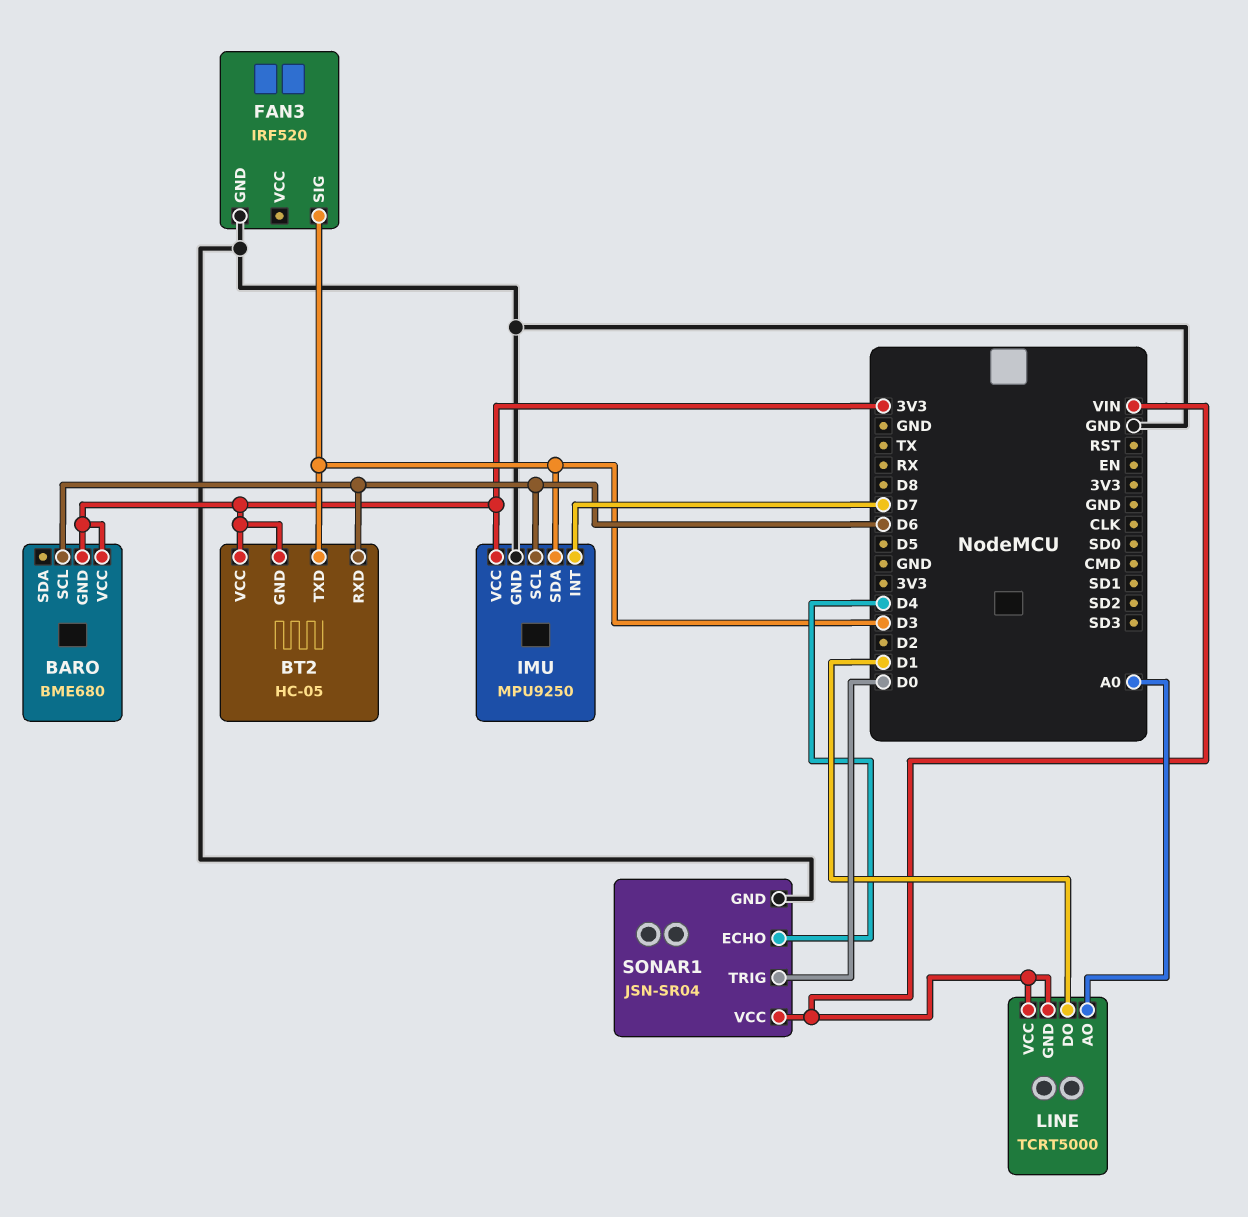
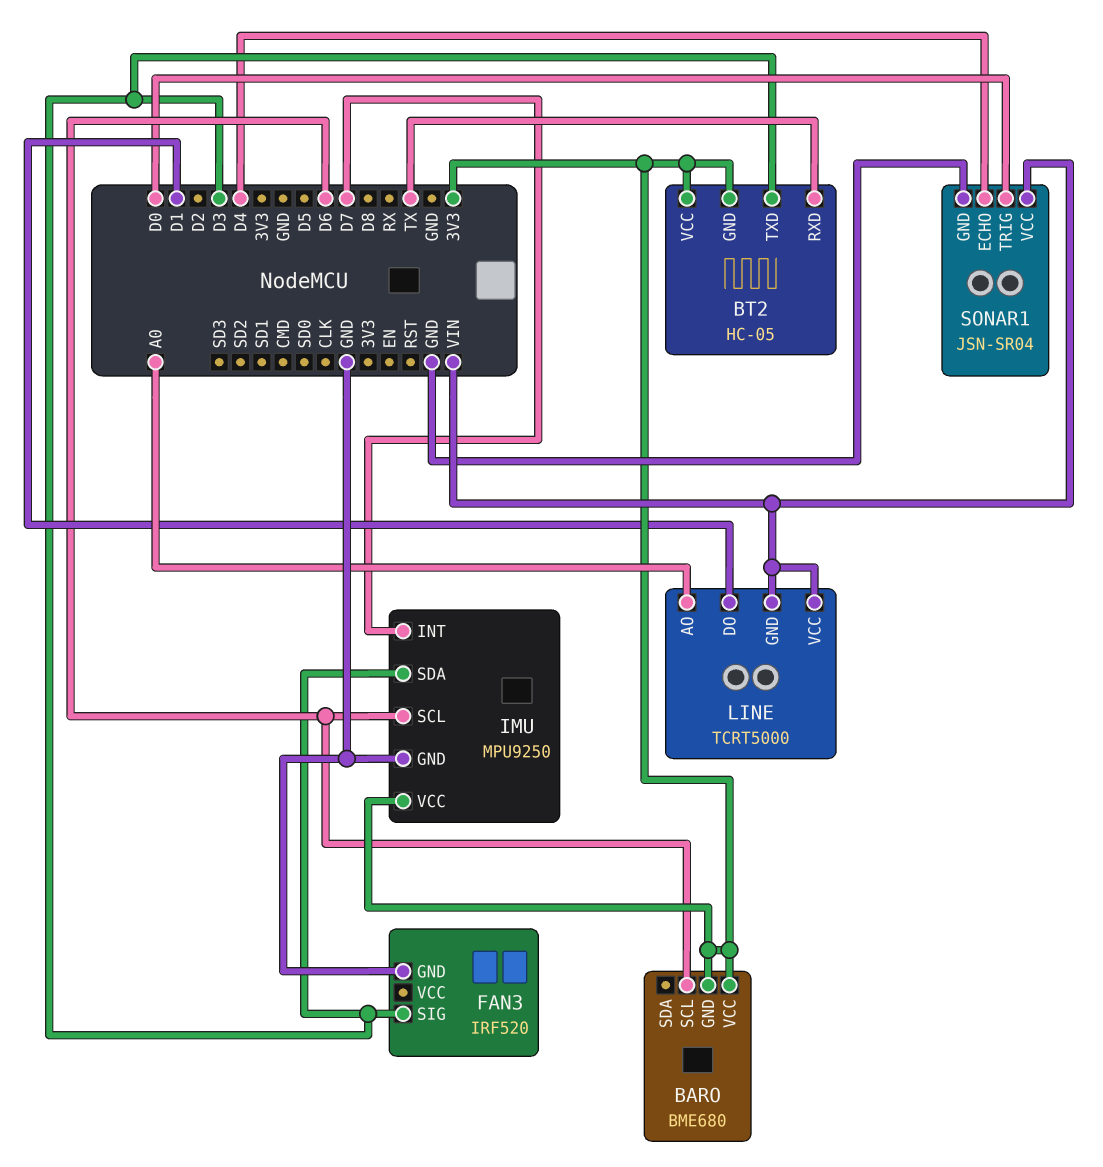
BT2 pin RXD: D6 -> TX

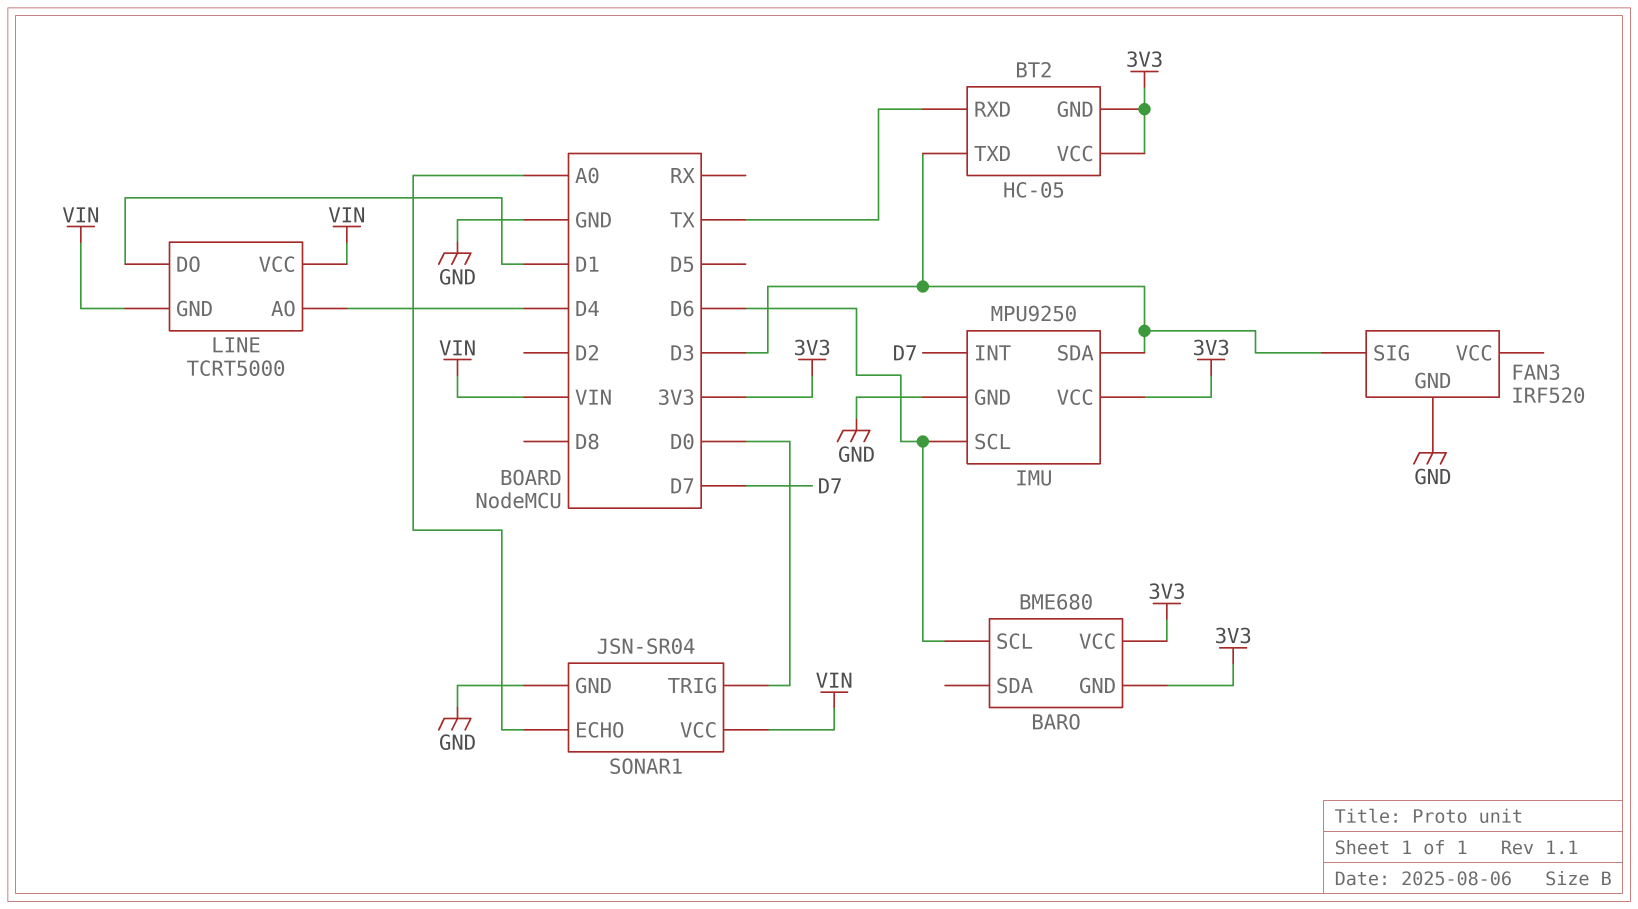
LINE pin AO: A0 -> D4
SONAR1 pin ECHO: D4 -> A0

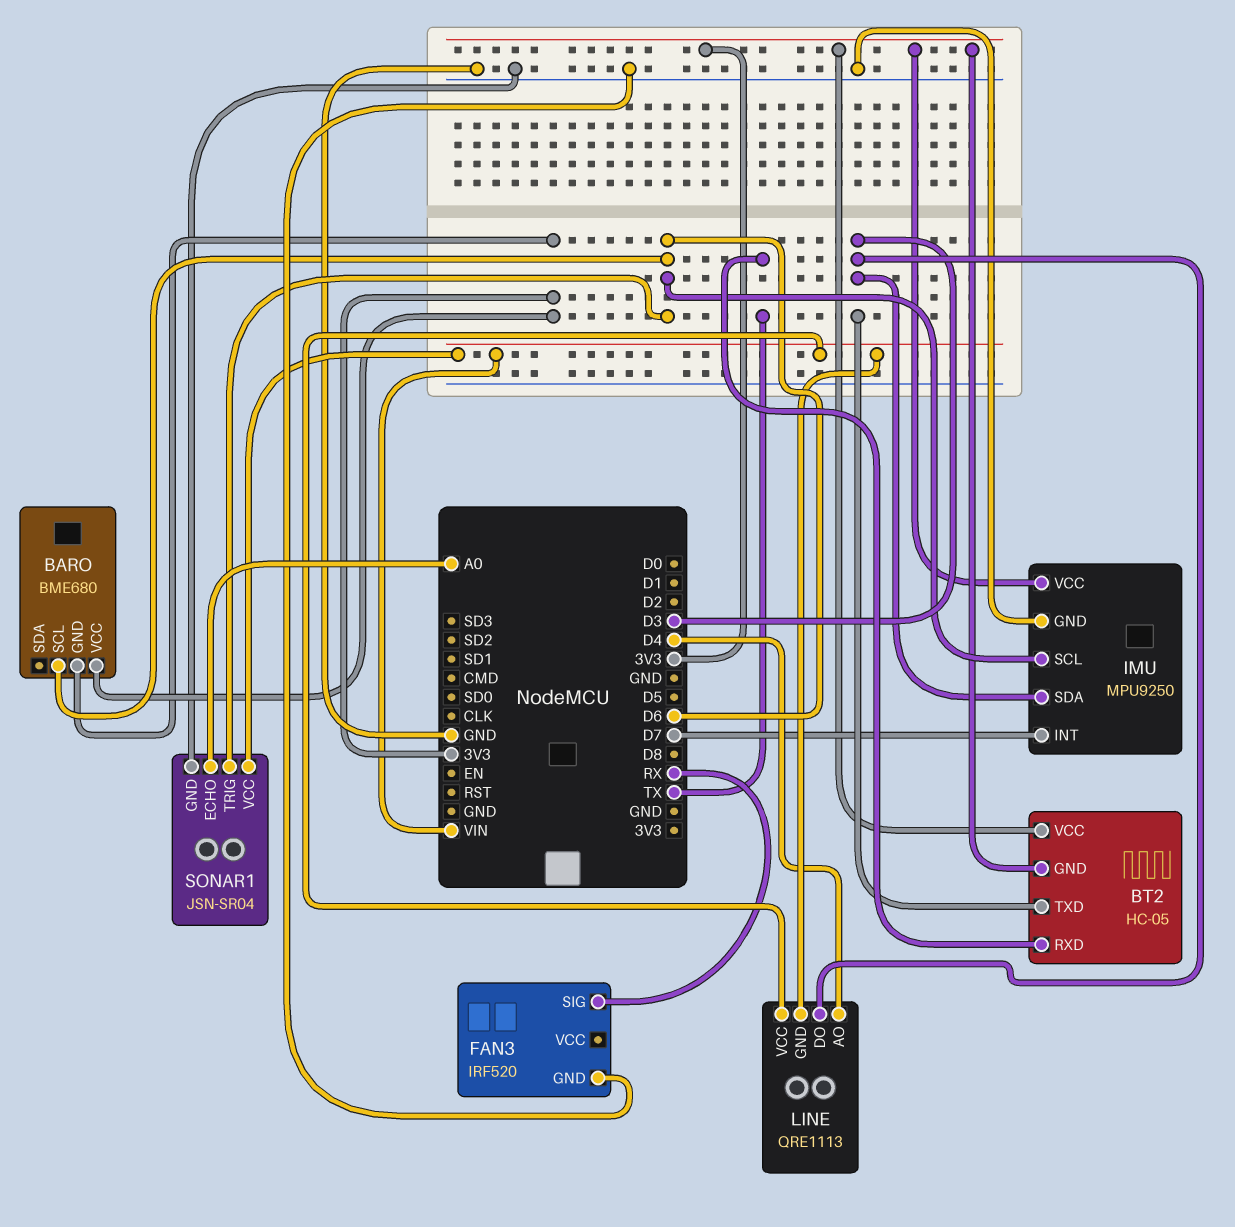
FAN3 pin SIG: D3 -> RX
LINE: TCRT5000 -> QRE1113
LINE pin DO: D1 -> D3
SONAR1 pin TRIG: D0 -> D6

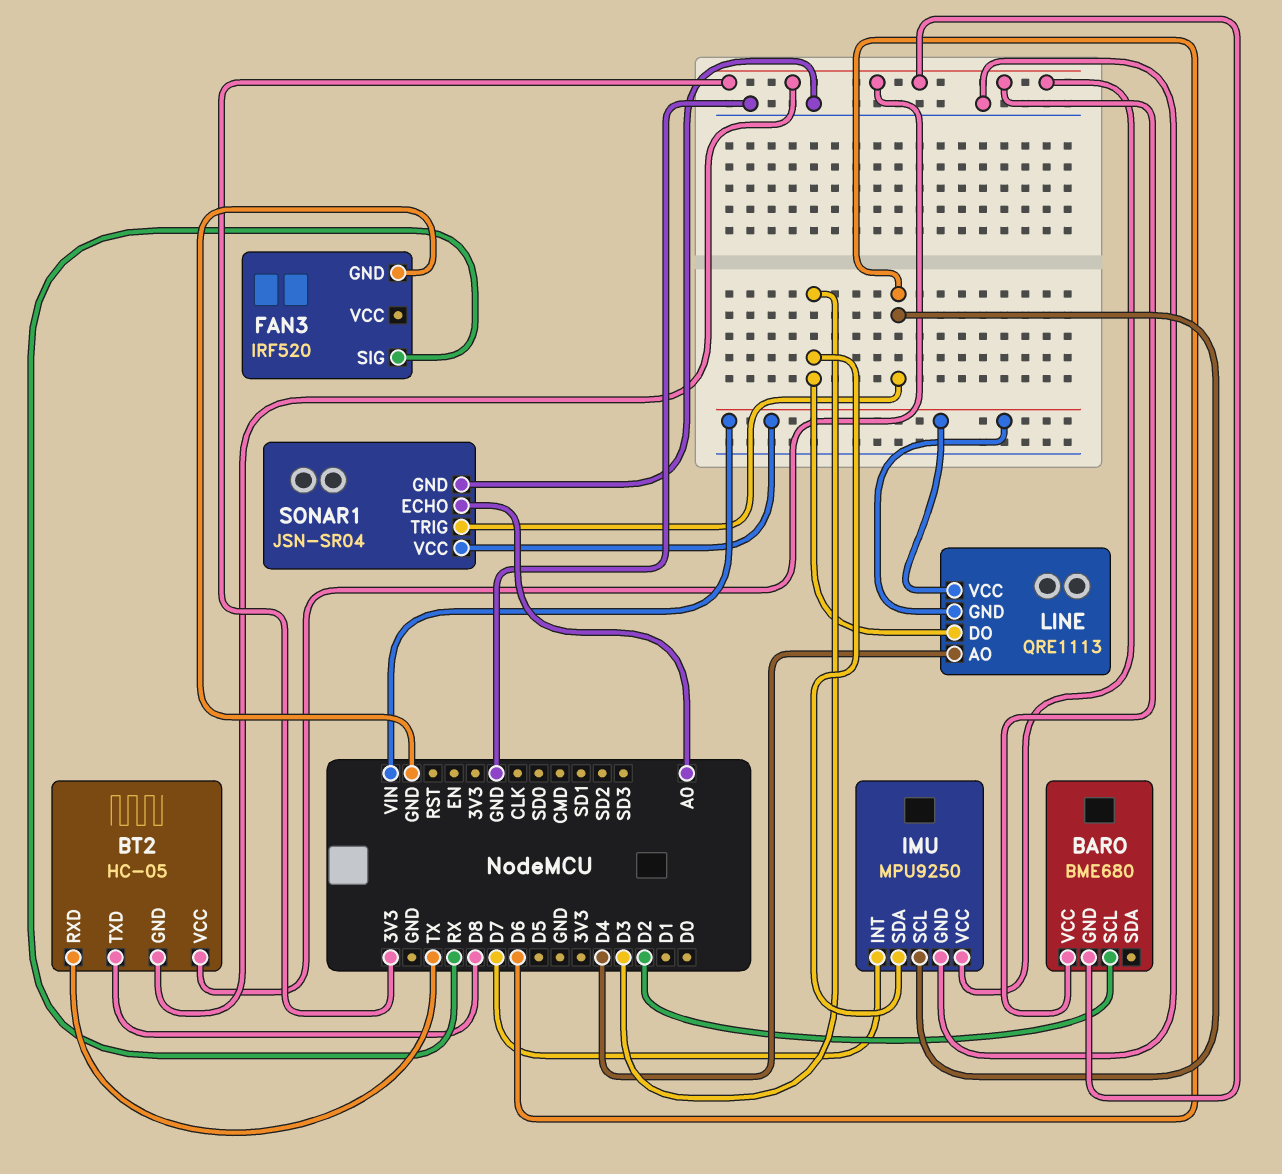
BARO pin SCL: D6 -> D2
BT2 pin TXD: D3 -> D8

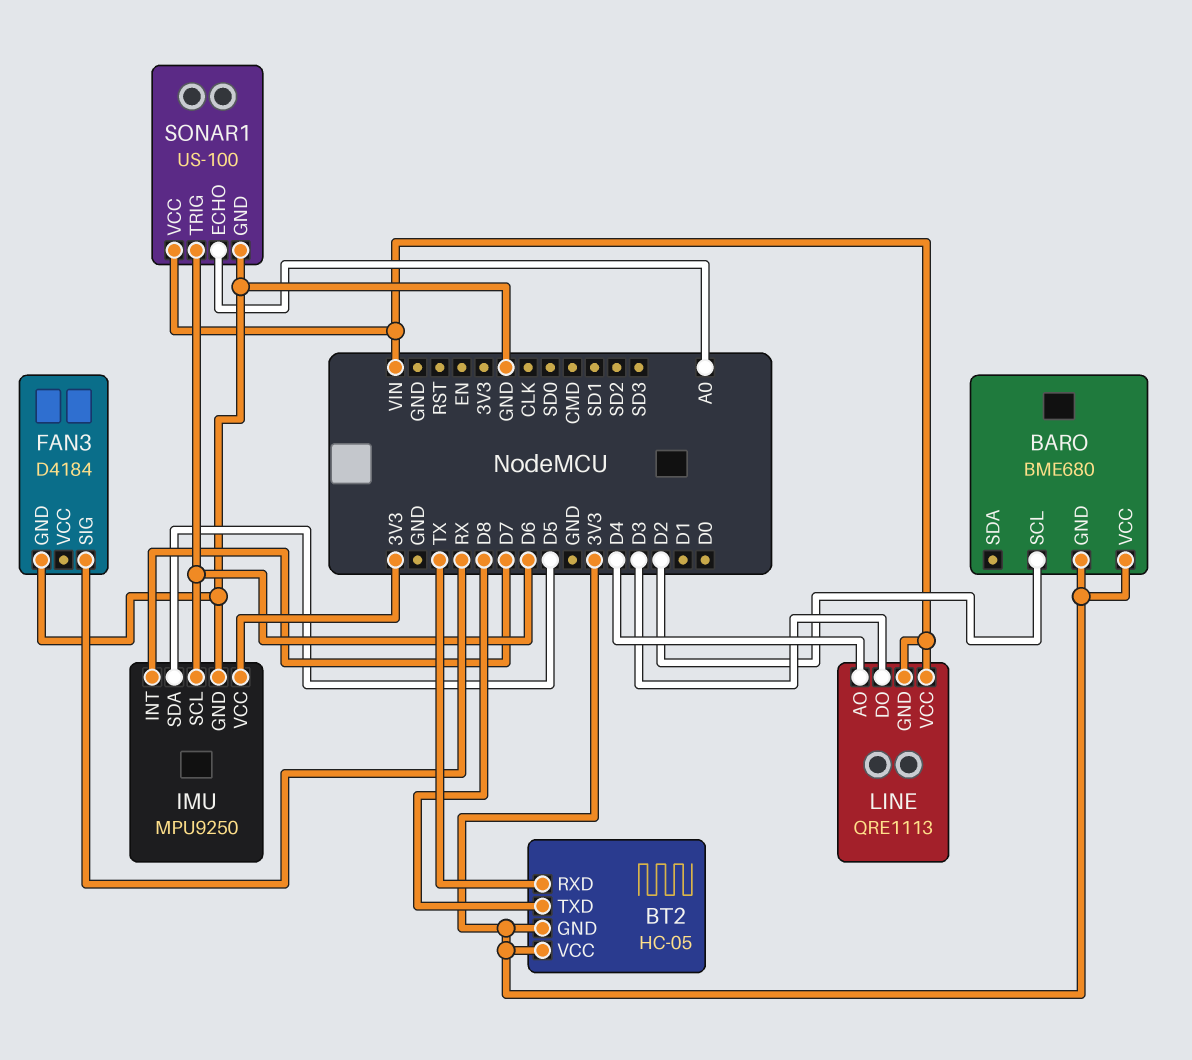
FAN3: IRF520 -> D4184
IMU pin SDA: D3 -> D5
SONAR1: JSN-SR04 -> US-100

